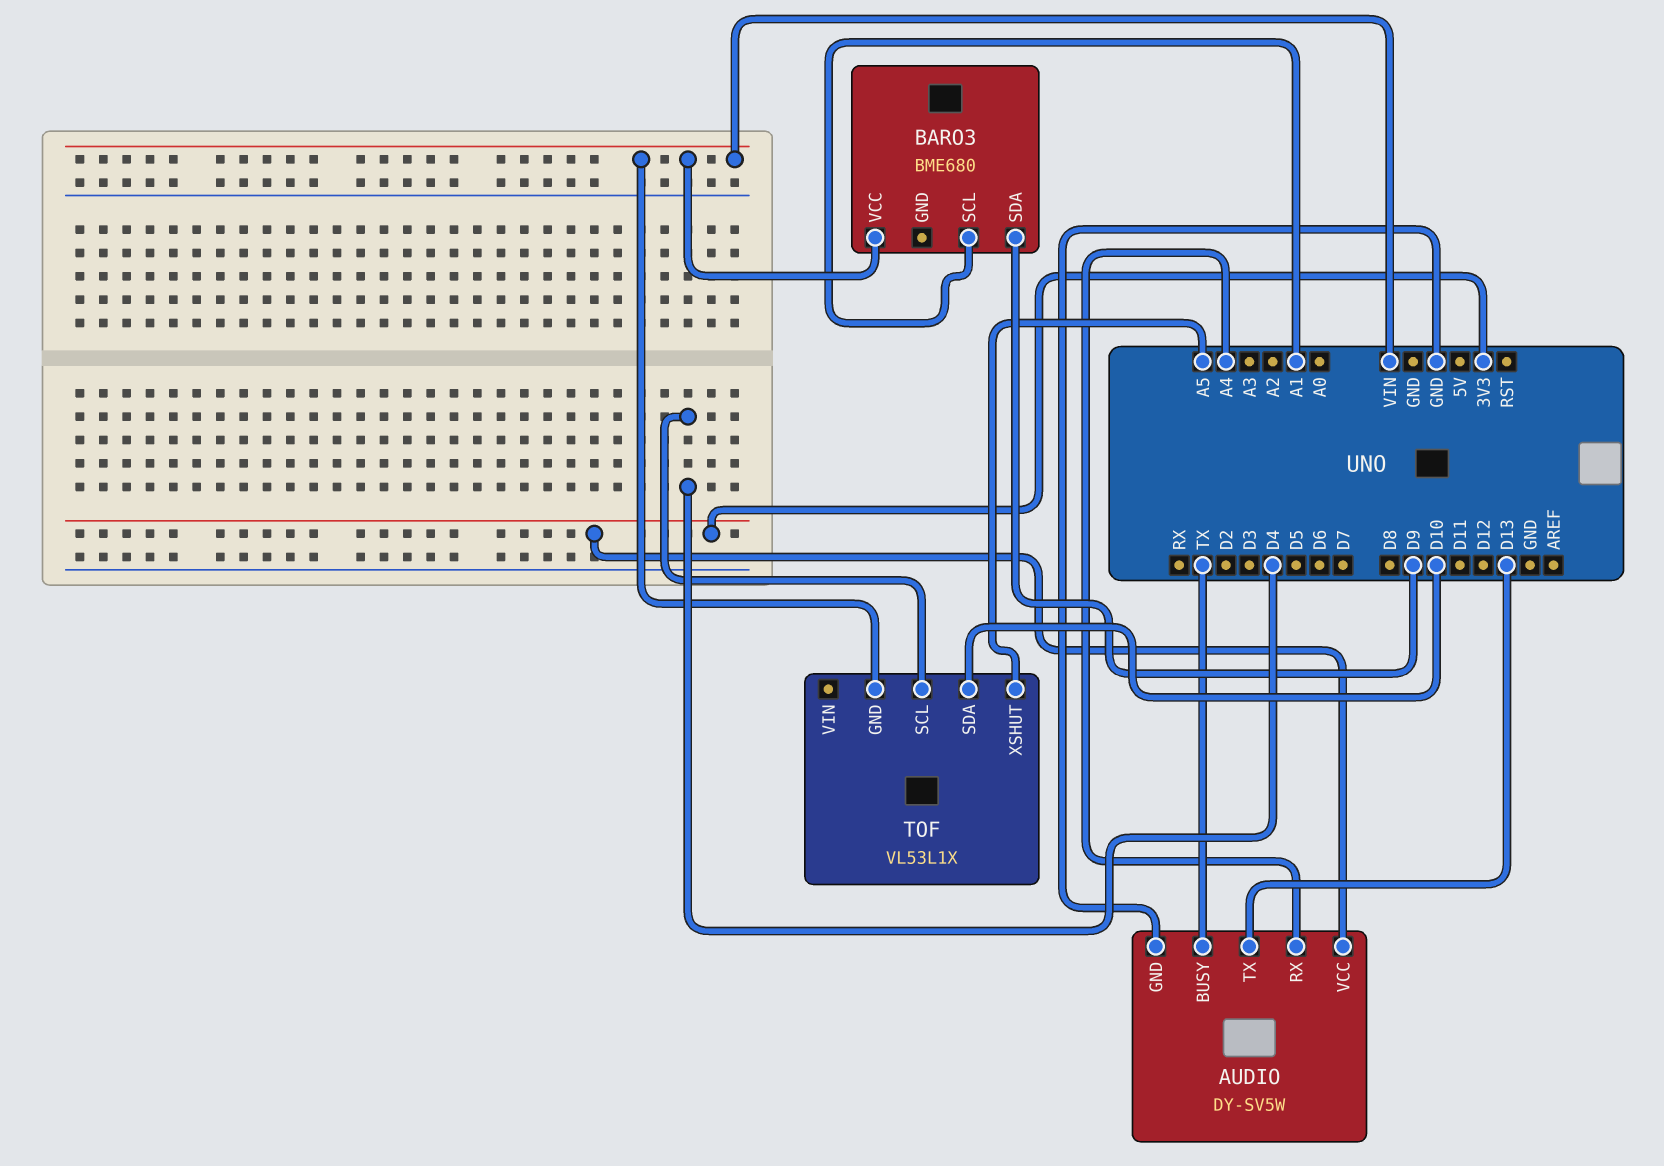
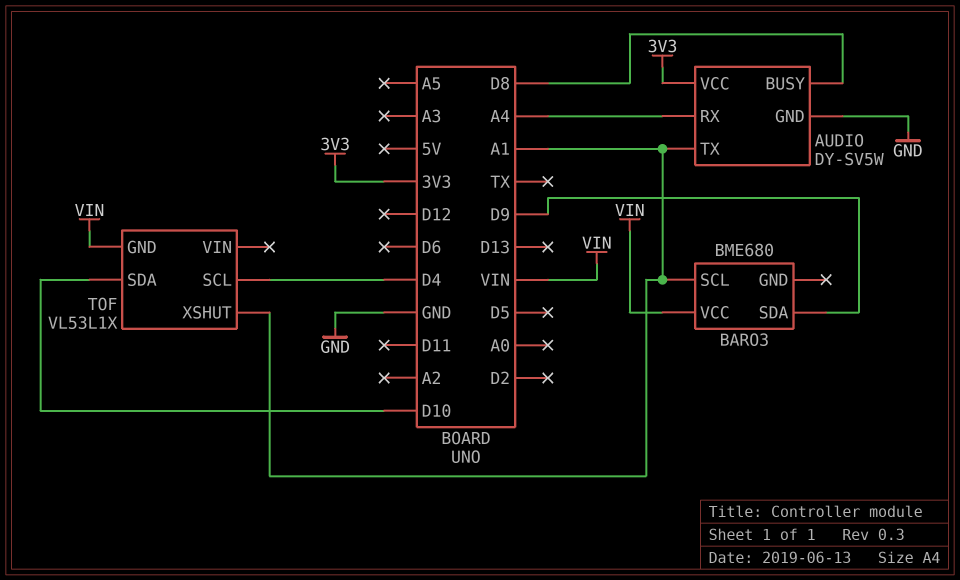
AUDIO pin BUSY: TX -> D8
AUDIO pin TX: D13 -> A1
TOF pin XSHUT: A5 -> A1

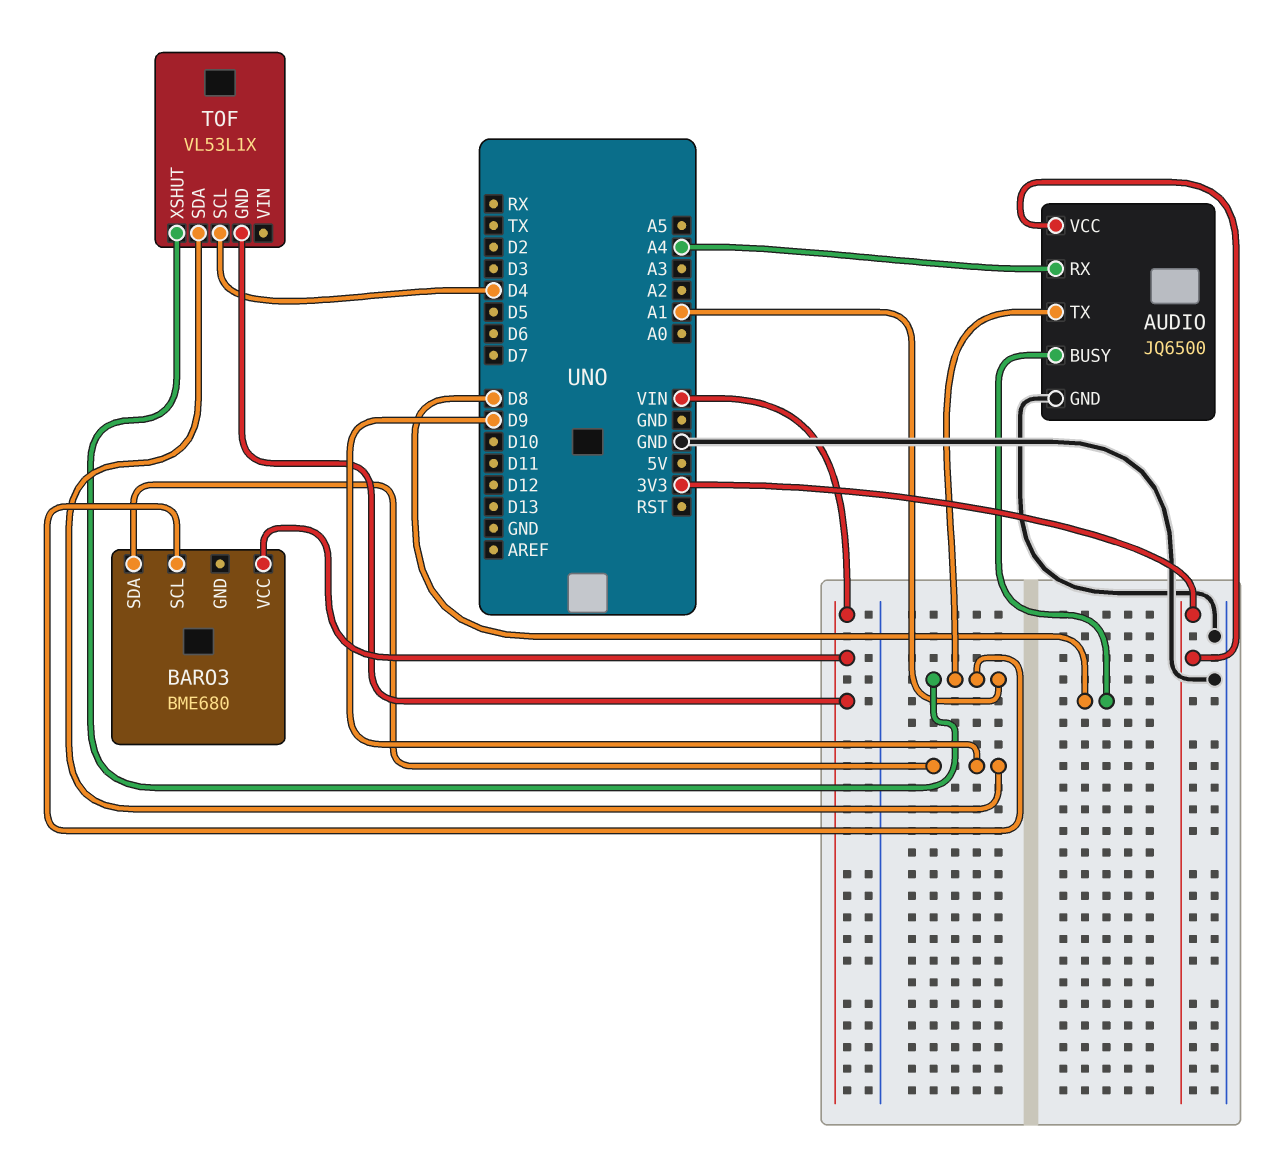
AUDIO: DY-SV5W -> JQ6500
TOF pin SDA: D10 -> D9

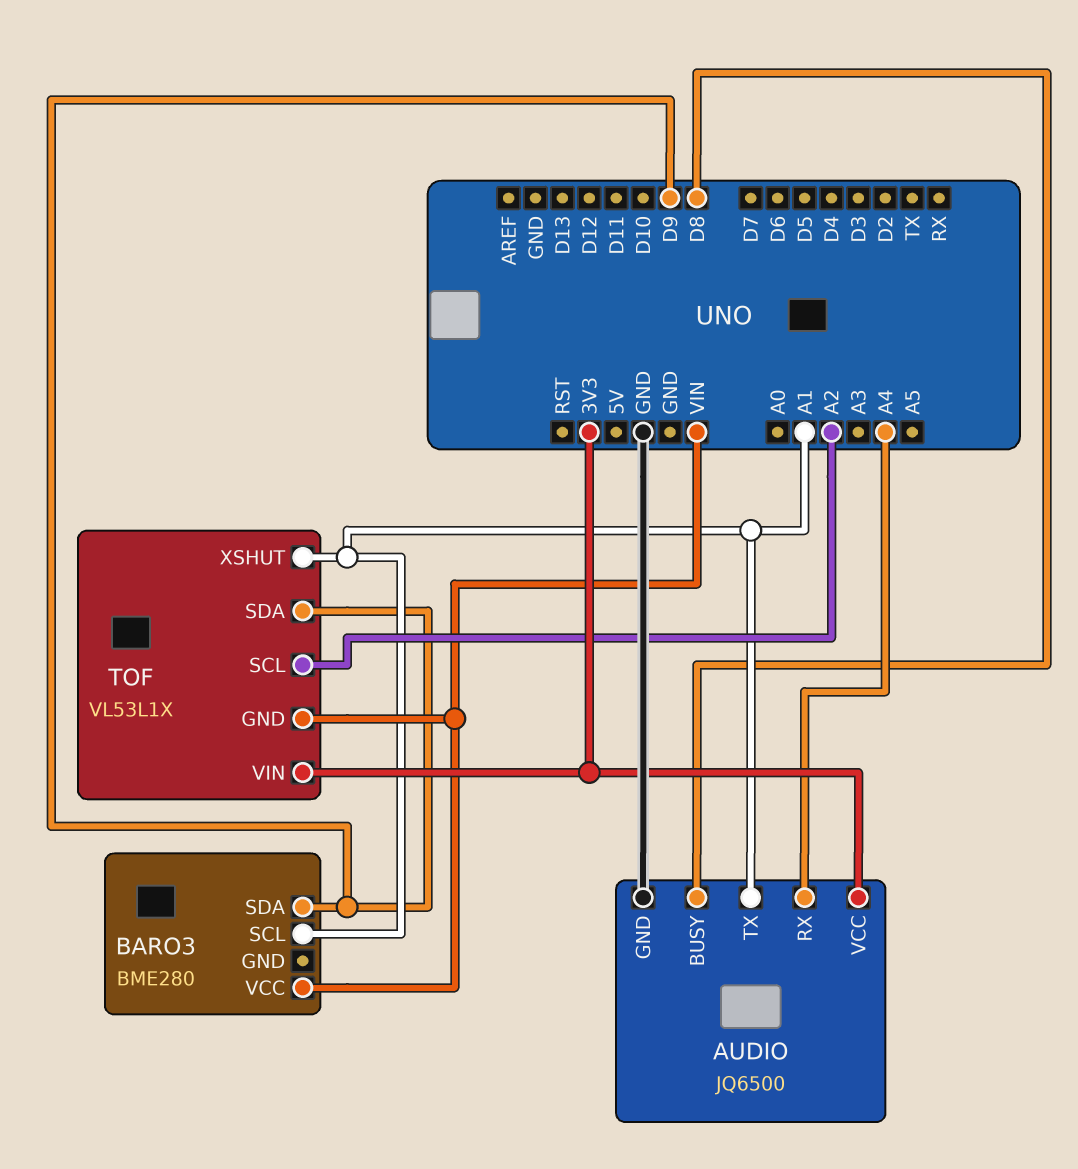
BARO3: BME680 -> BME280
TOF pin SCL: D4 -> A2
TOF pin VIN: none -> 3V3

